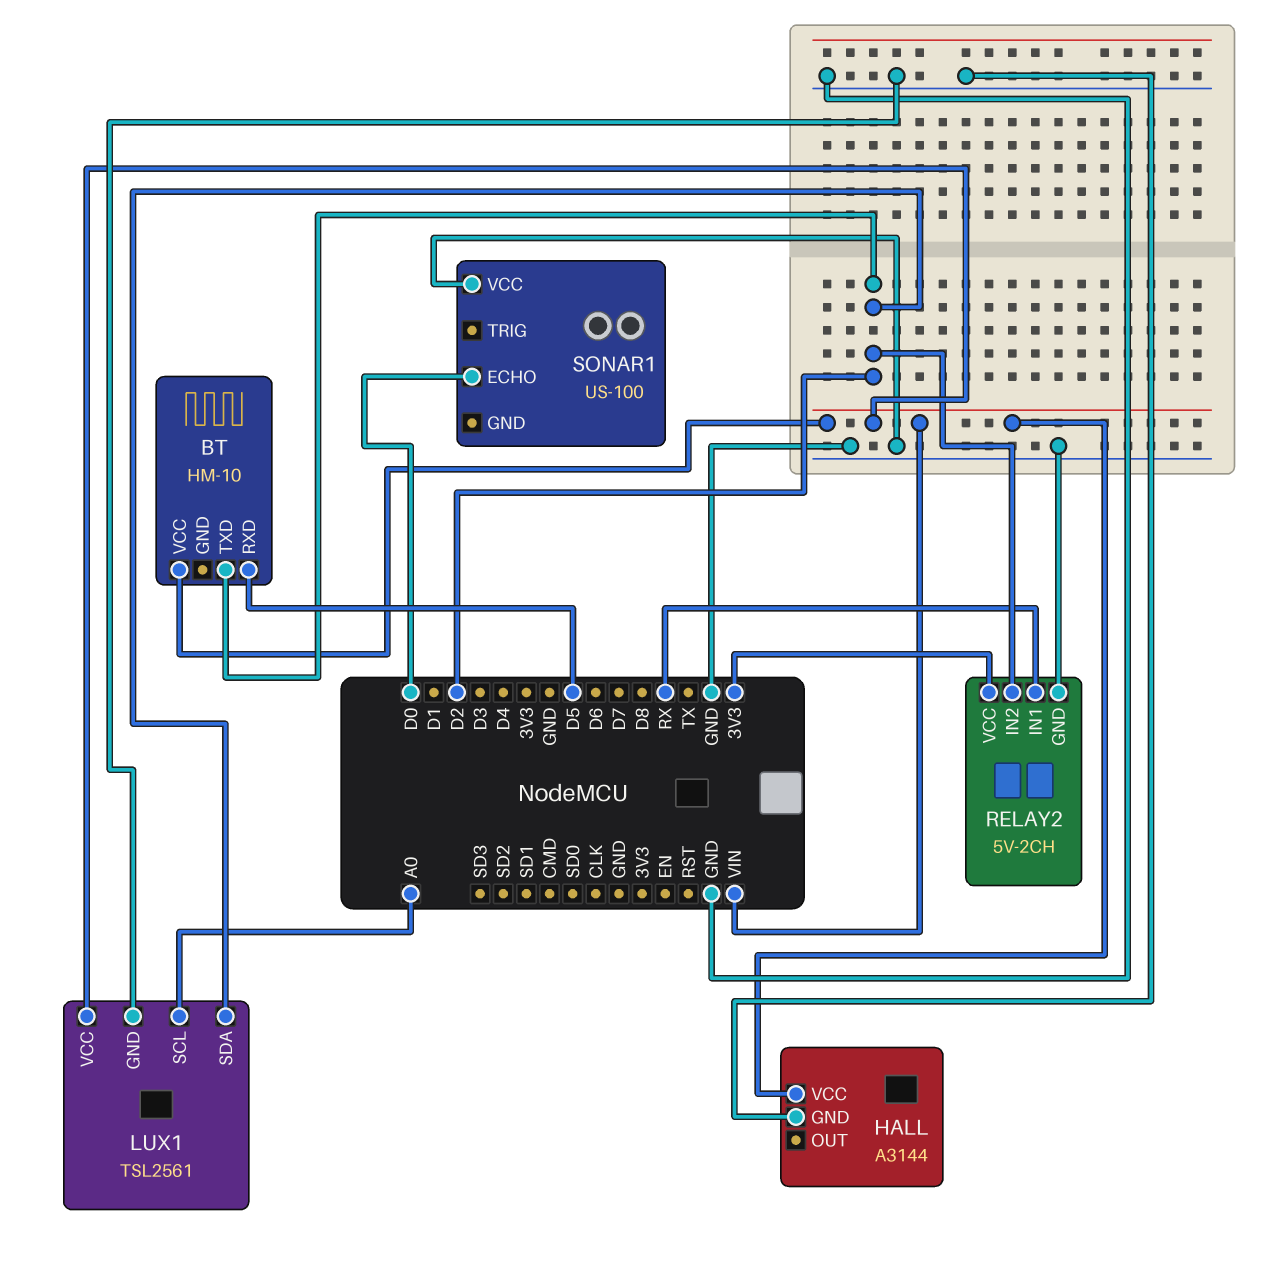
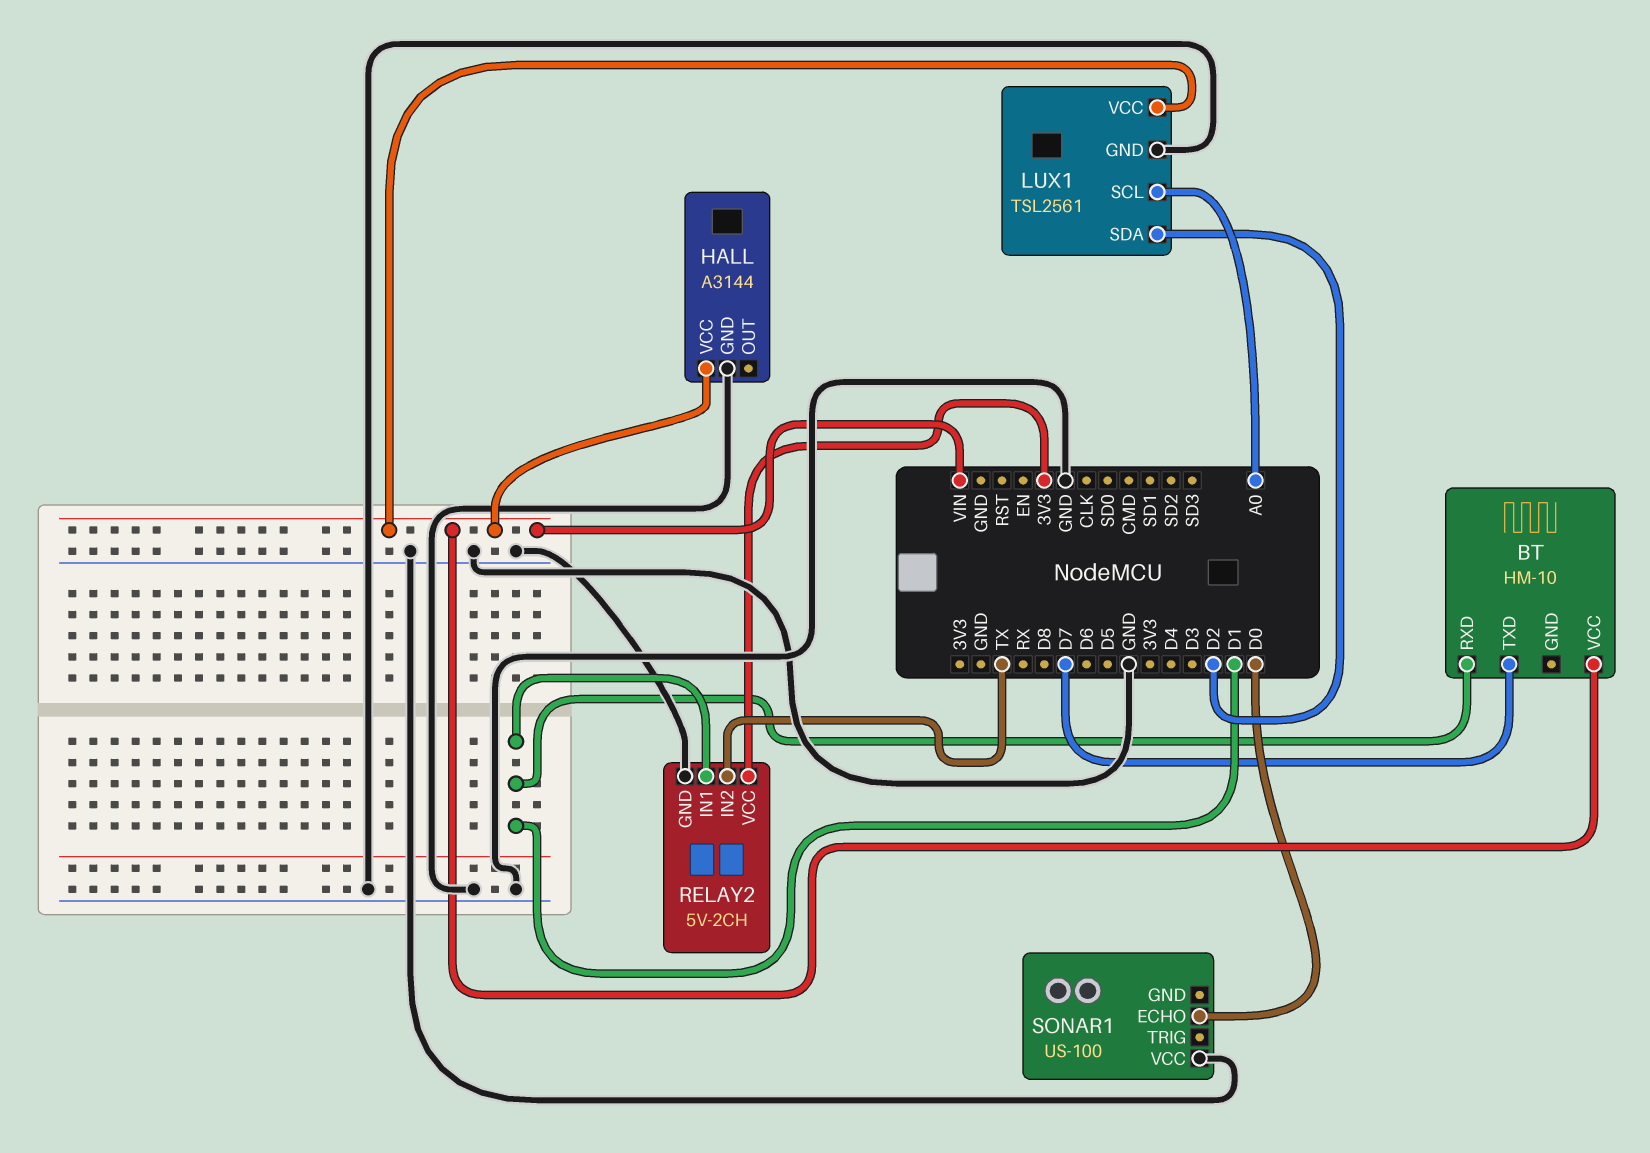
BT pin RXD: D5 -> D1
BT pin TXD: D2 -> D7
RELAY2 pin IN1: RX -> D1
RELAY2 pin IN2: D2 -> TX

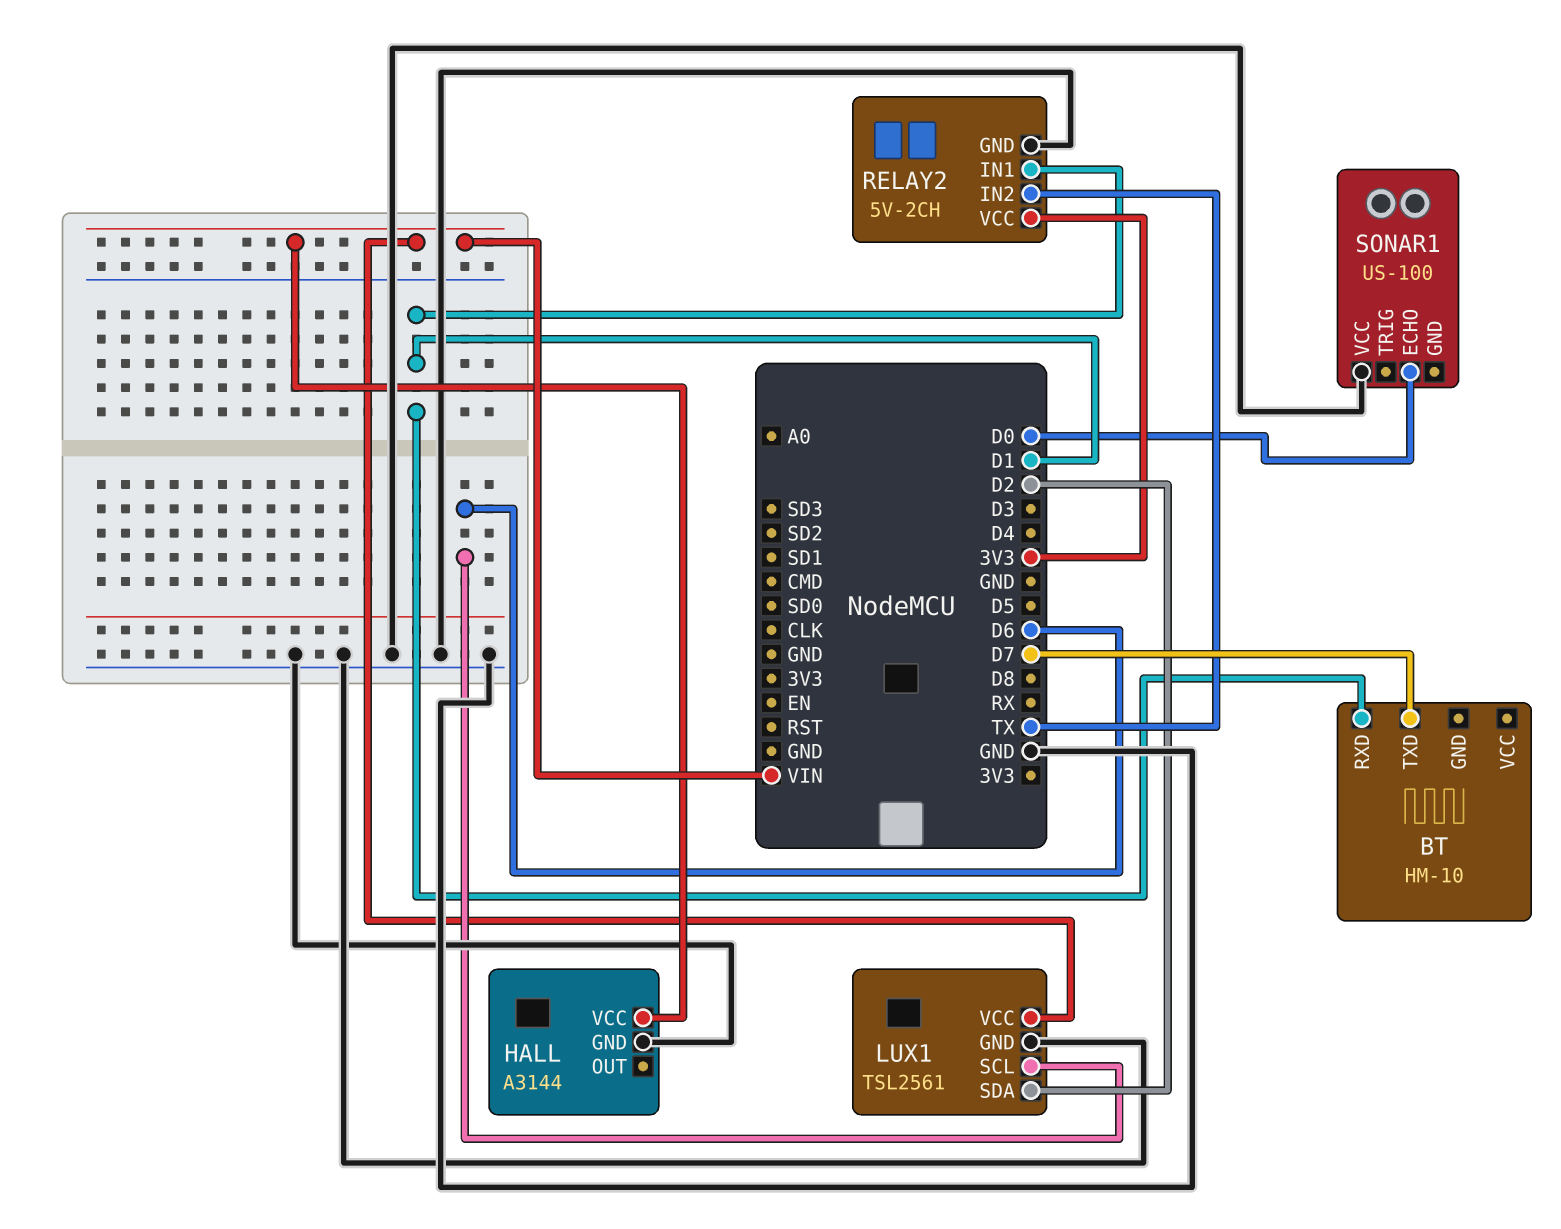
BT pin VCC: VIN -> none
LUX1 pin SCL: A0 -> D6

